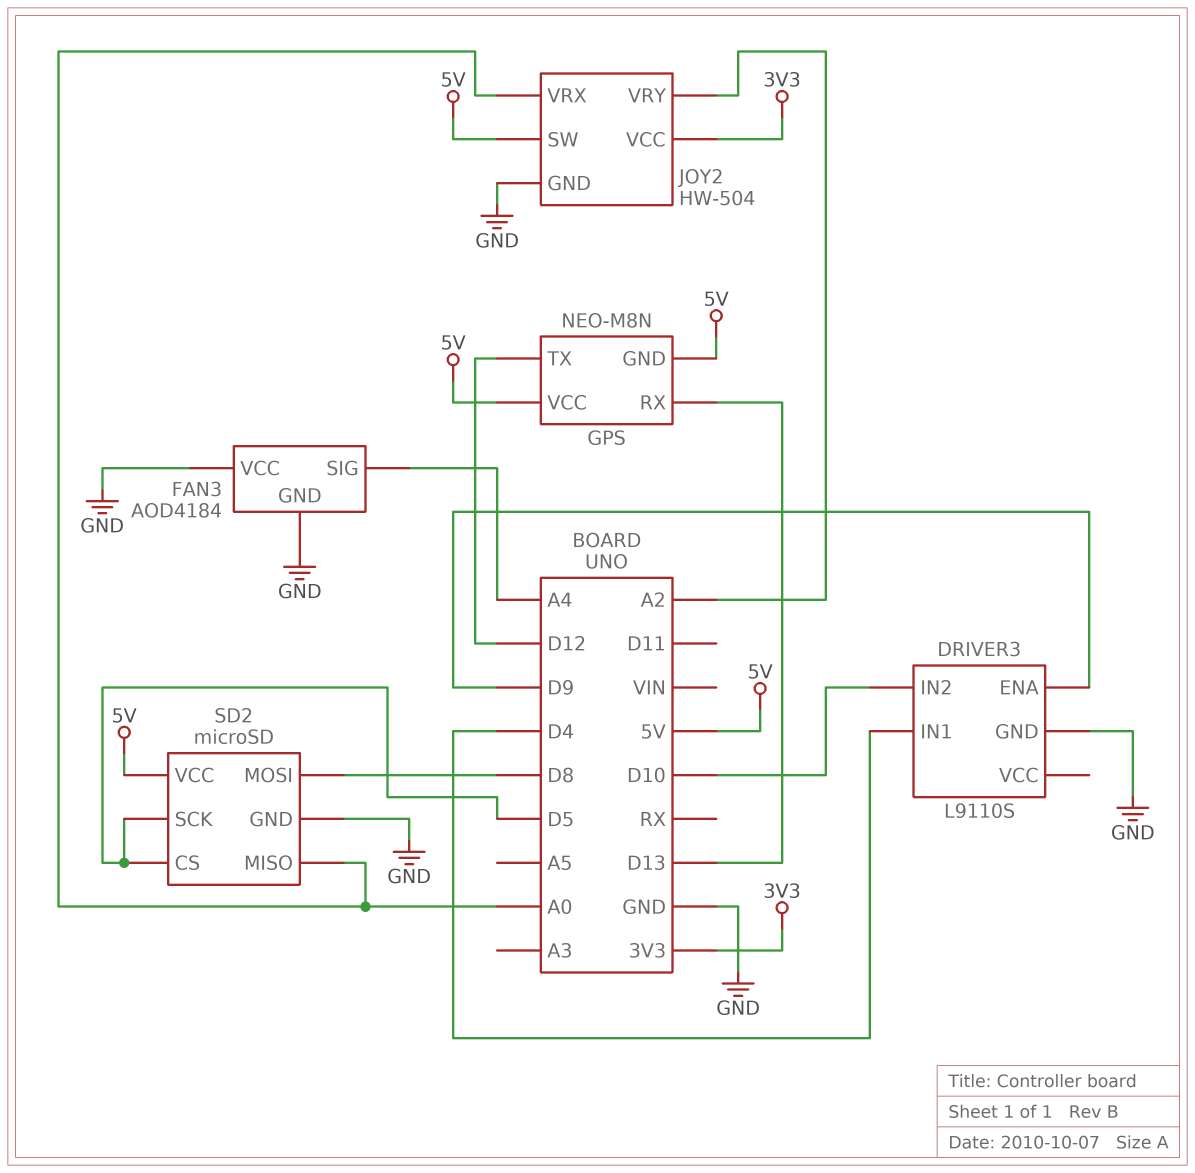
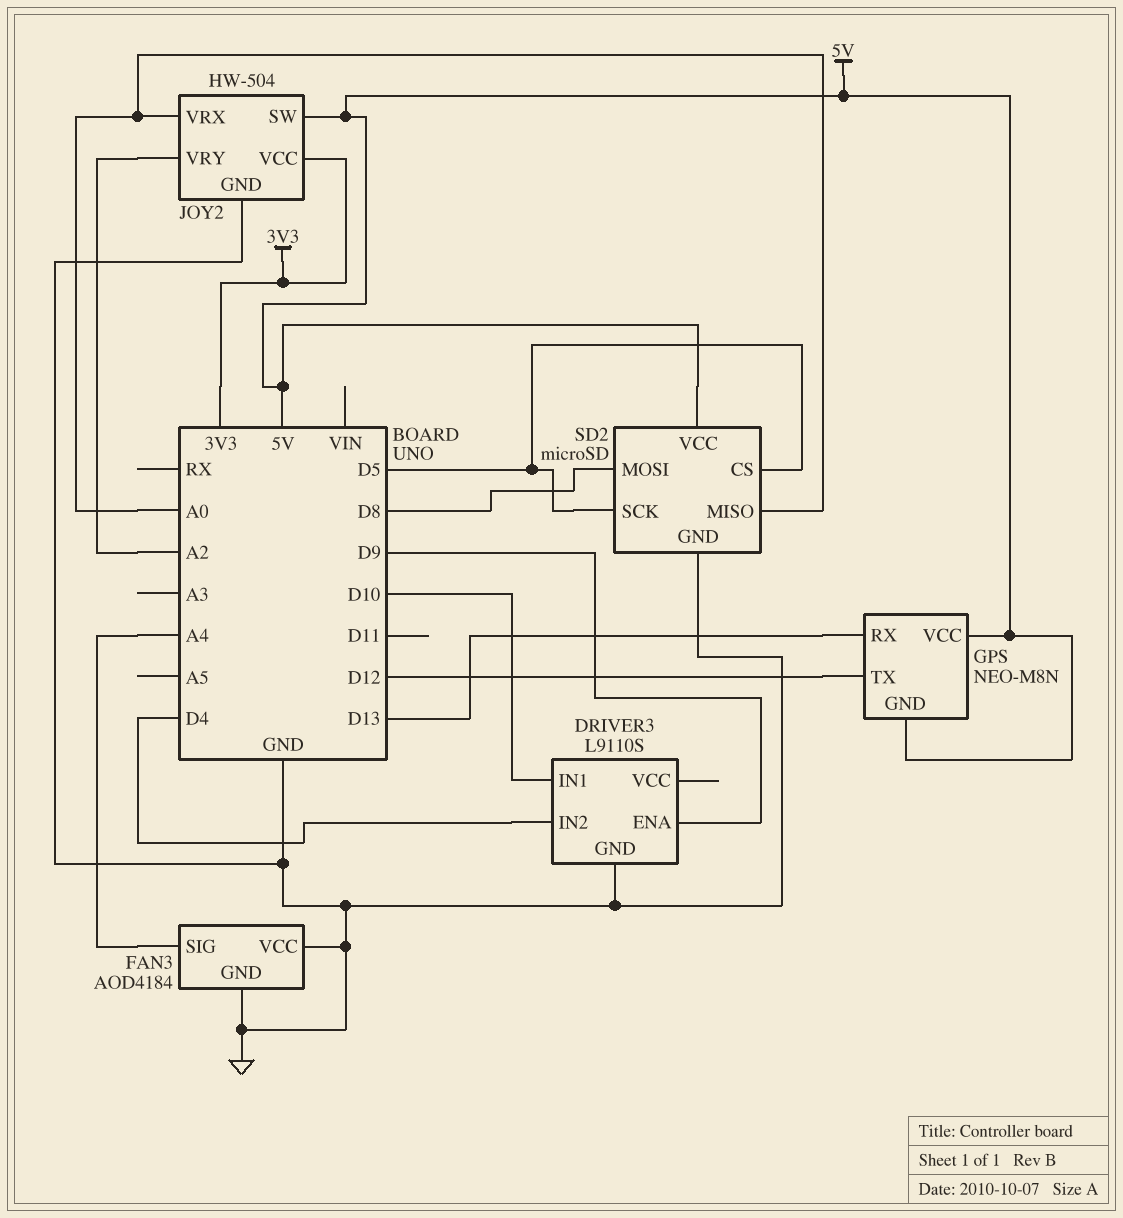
DRIVER3 pin IN1: D4 -> D10
DRIVER3 pin IN2: D10 -> D4

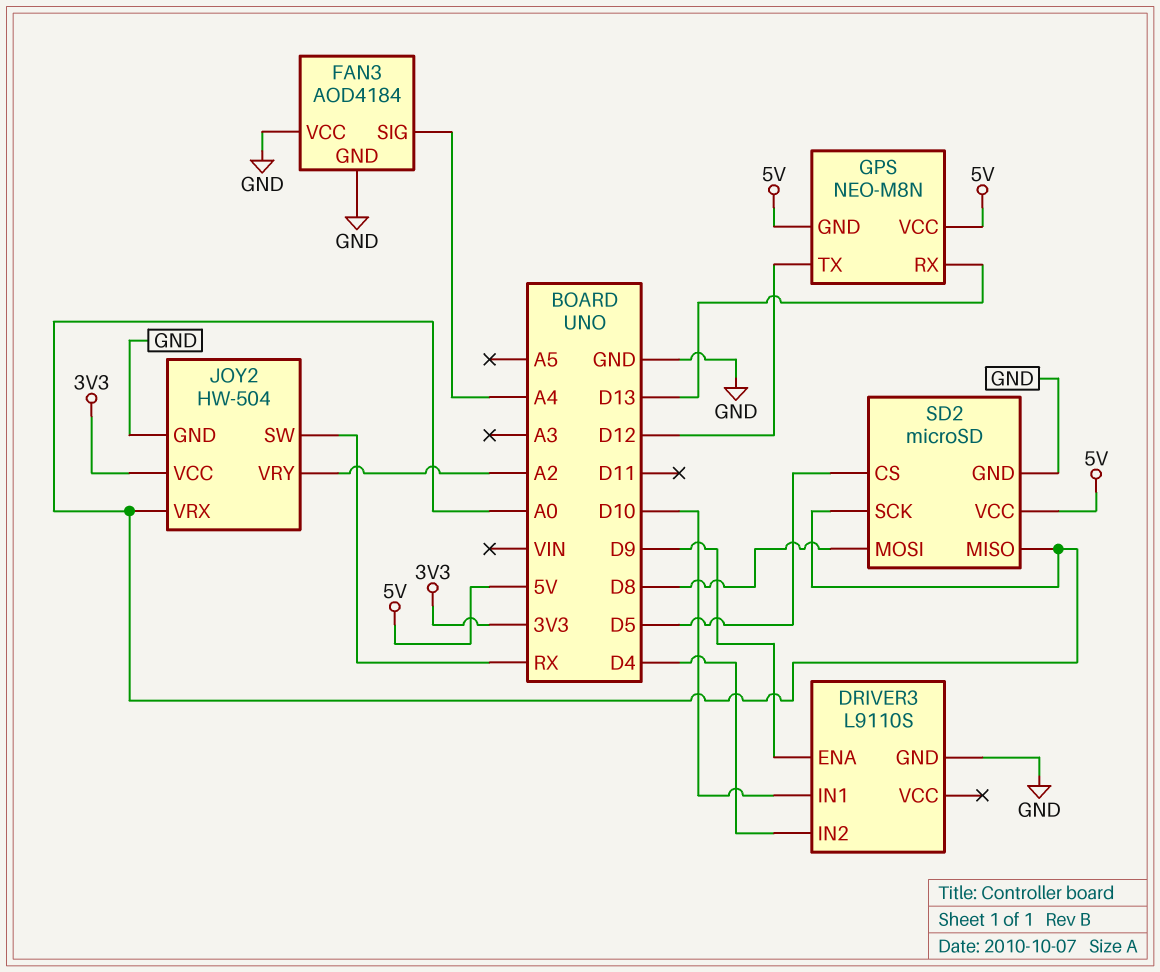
JOY2 pin SW: 5V -> RX
SD2 pin SCK: D5 -> A0

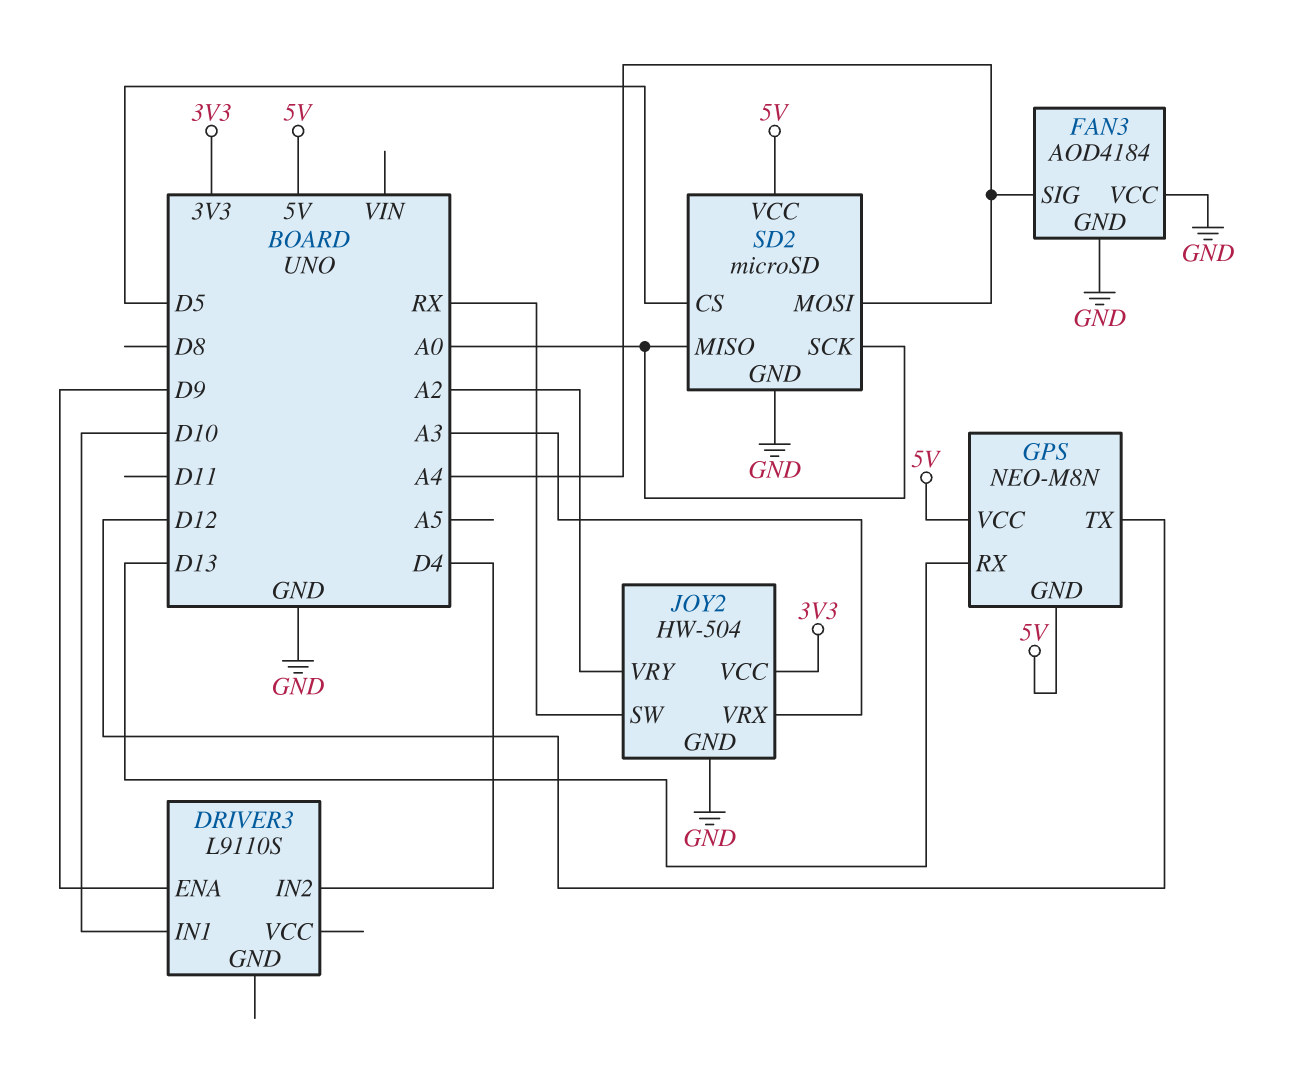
DRIVER3 pin GND: GND -> none
JOY2 pin VRX: A0 -> A3
SD2 pin MOSI: D8 -> A4

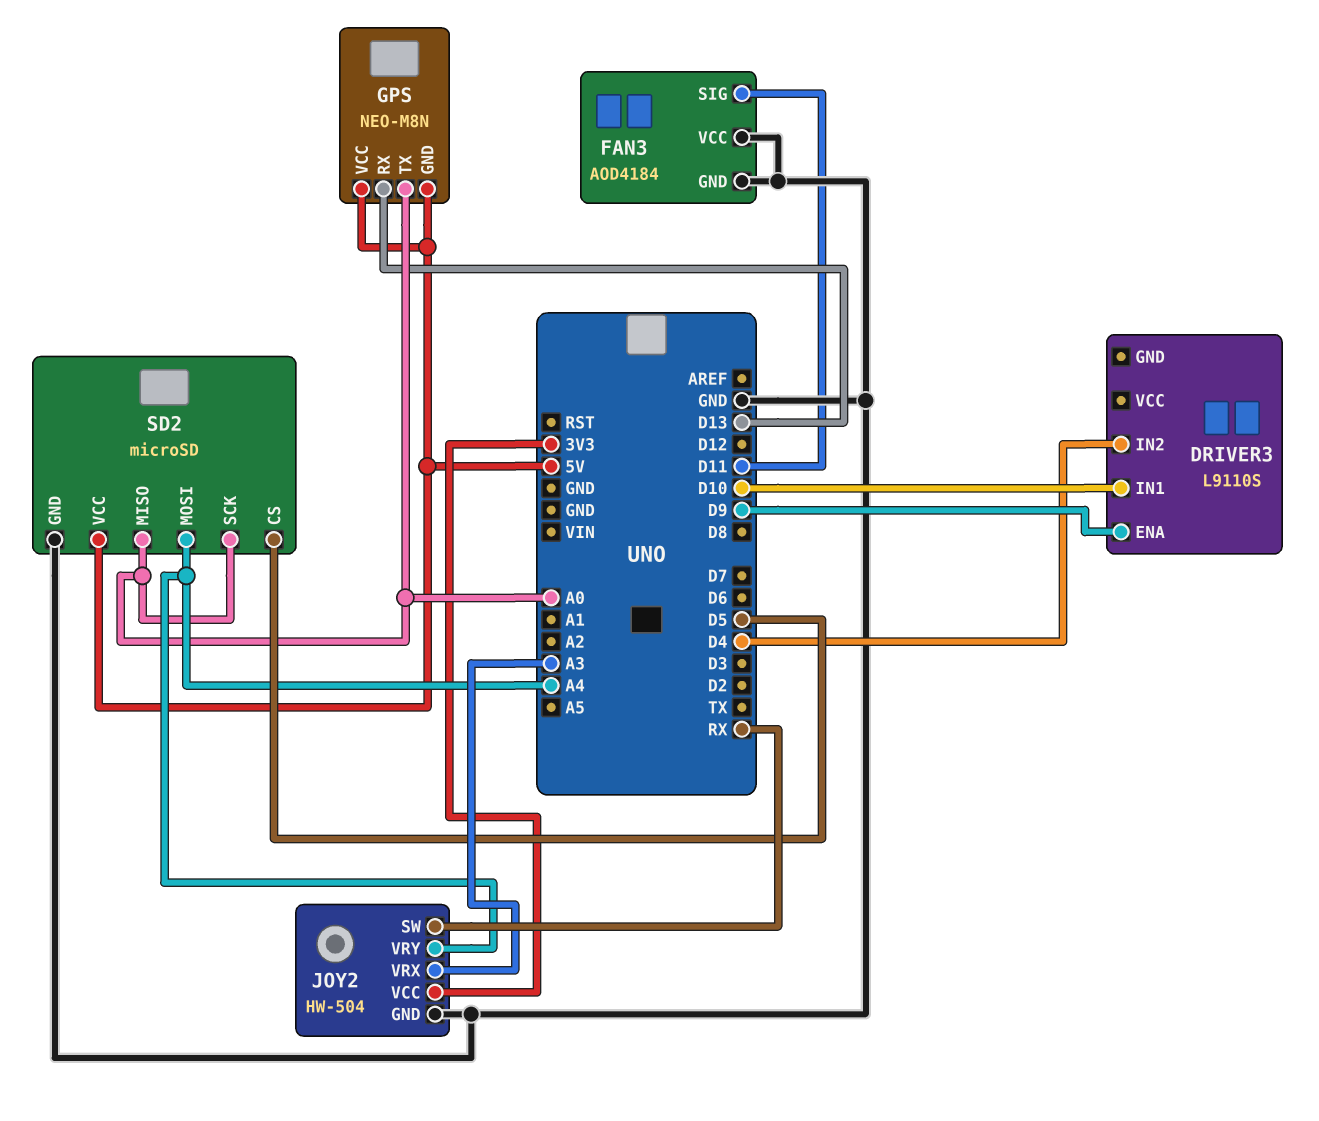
FAN3 pin SIG: A4 -> D11
GPS pin TX: D12 -> A0
JOY2 pin VRY: A2 -> A4

